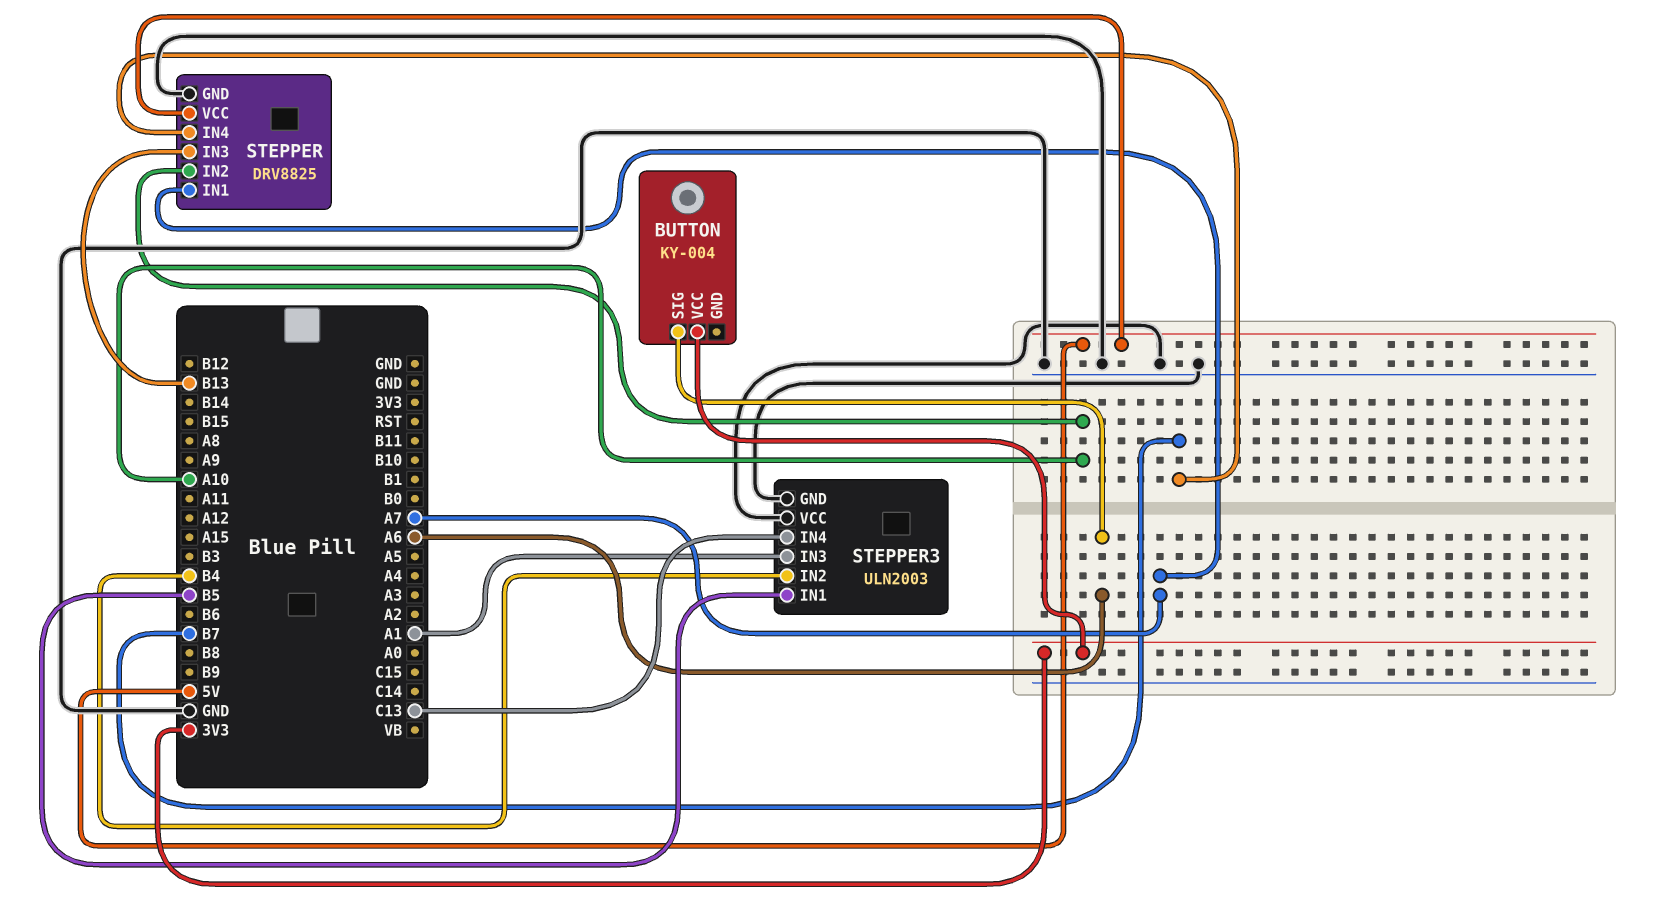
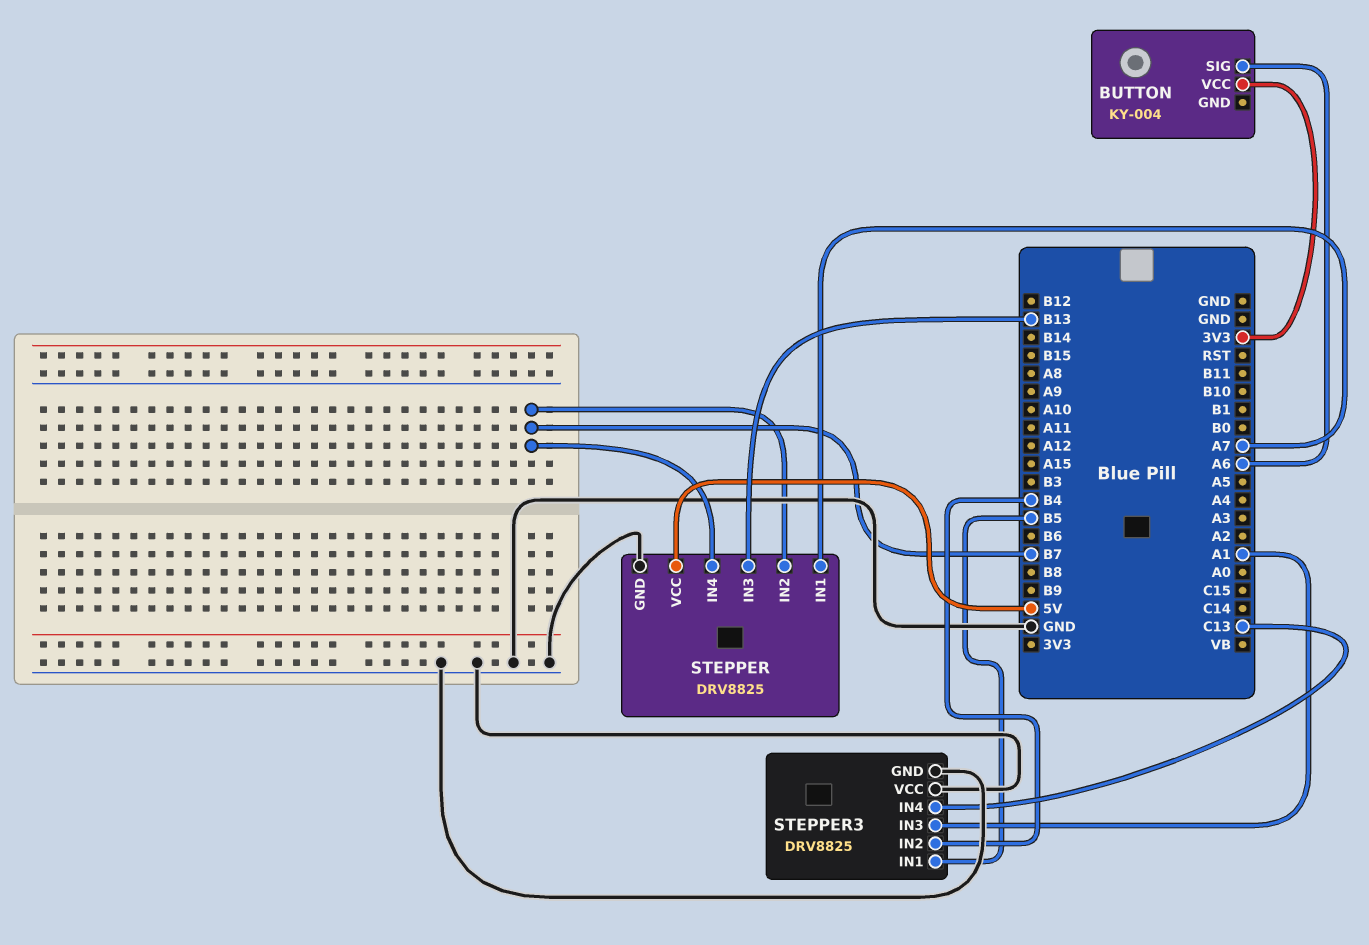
STEPPER pin IN2: A10 -> B7
STEPPER3: ULN2003 -> DRV8825

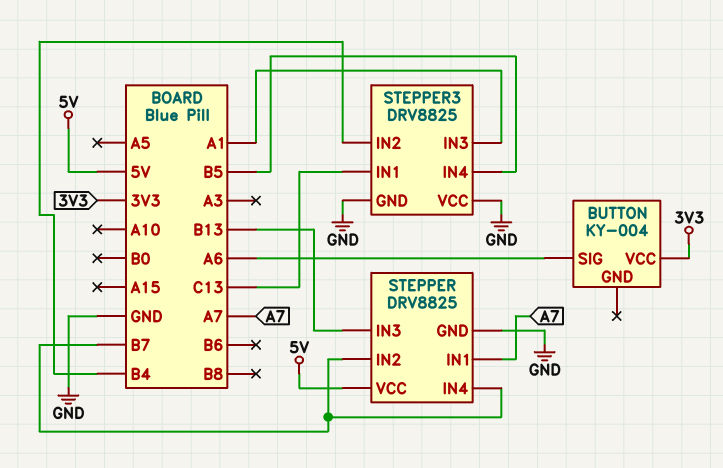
STEPPER3 pin IN1: B5 -> C13
STEPPER3 pin IN4: C13 -> B5

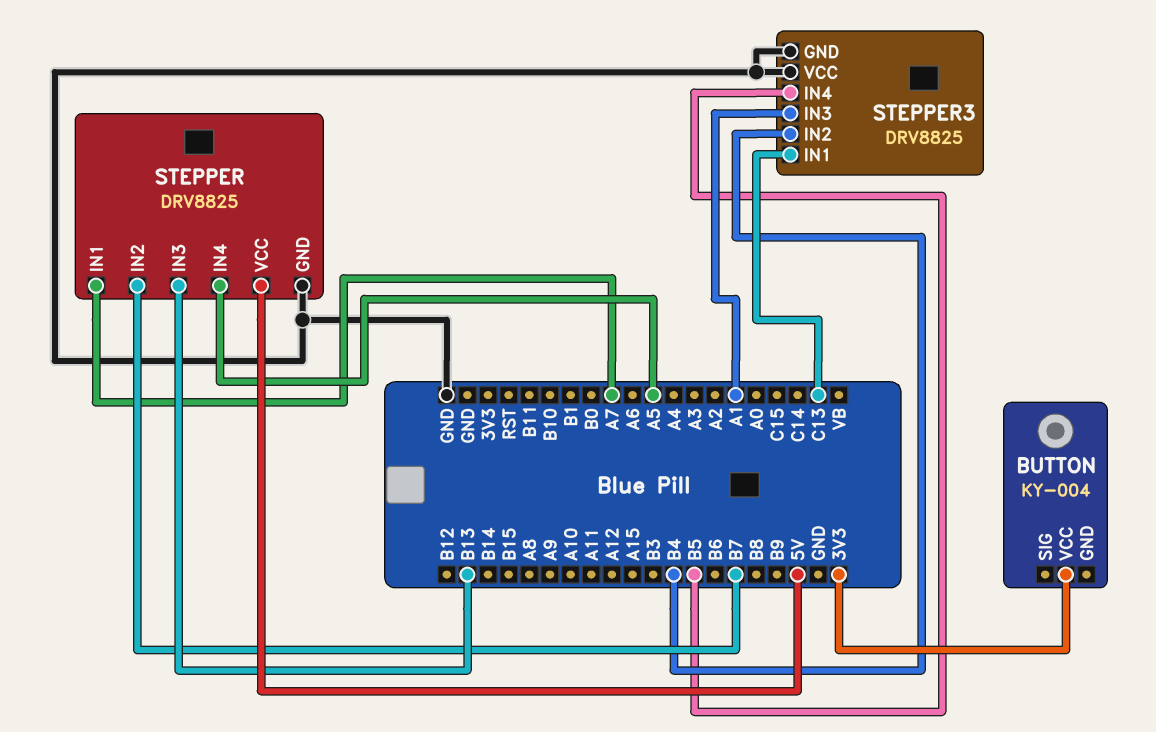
BUTTON pin SIG: A6 -> none
STEPPER pin IN4: B7 -> A5

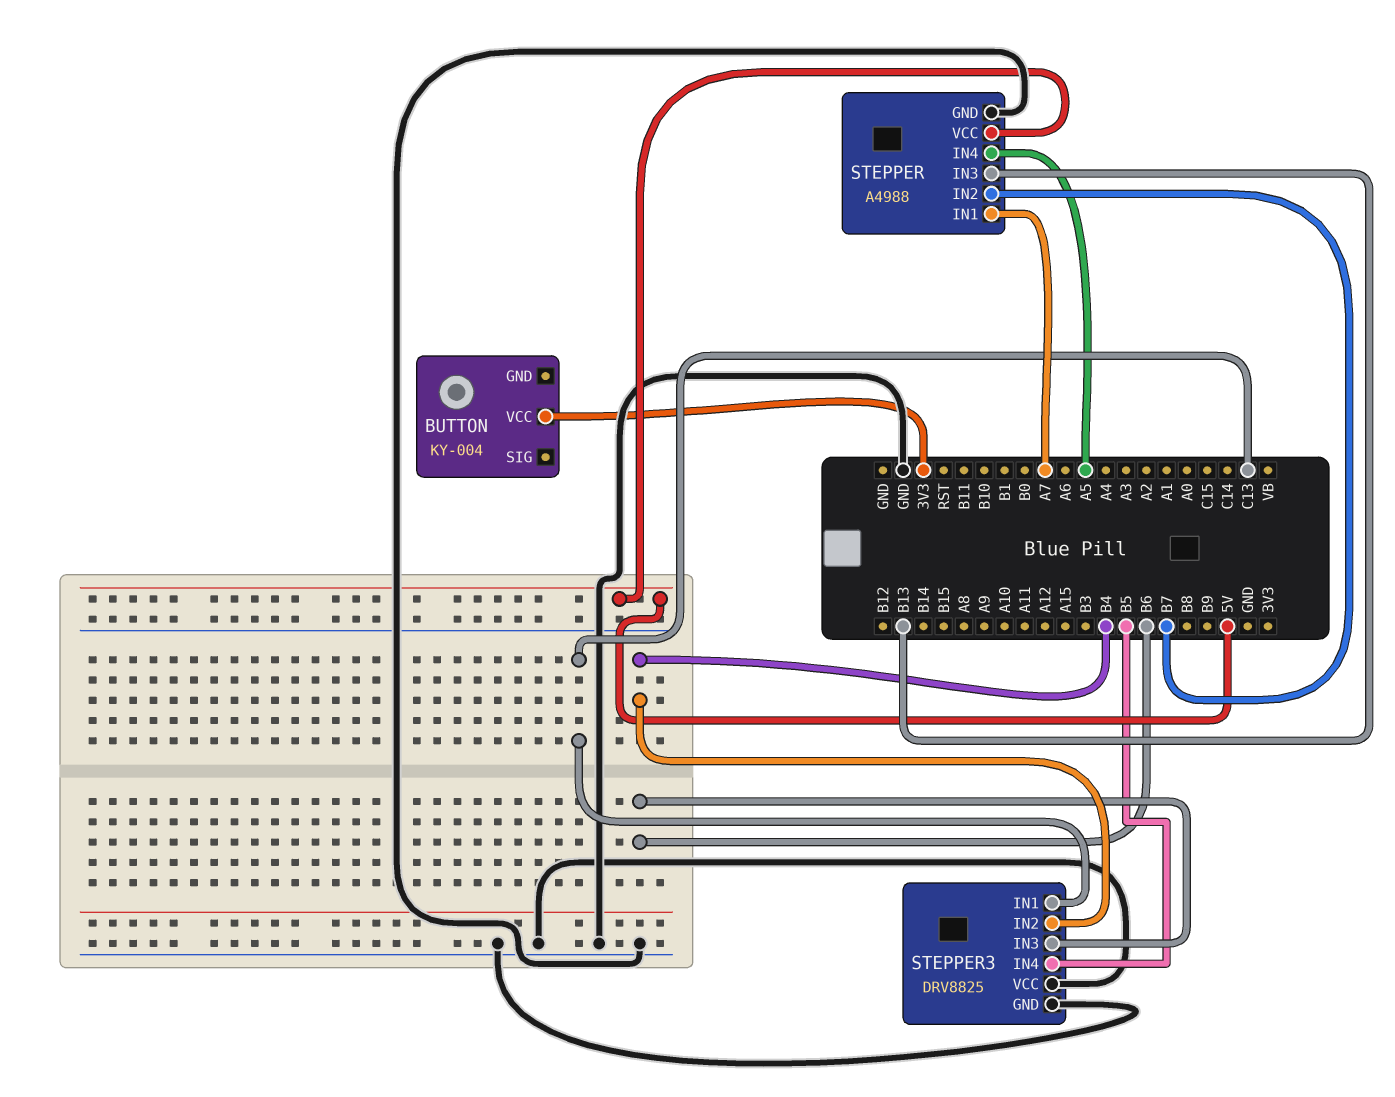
STEPPER: DRV8825 -> A4988
STEPPER3 pin IN3: A1 -> B6

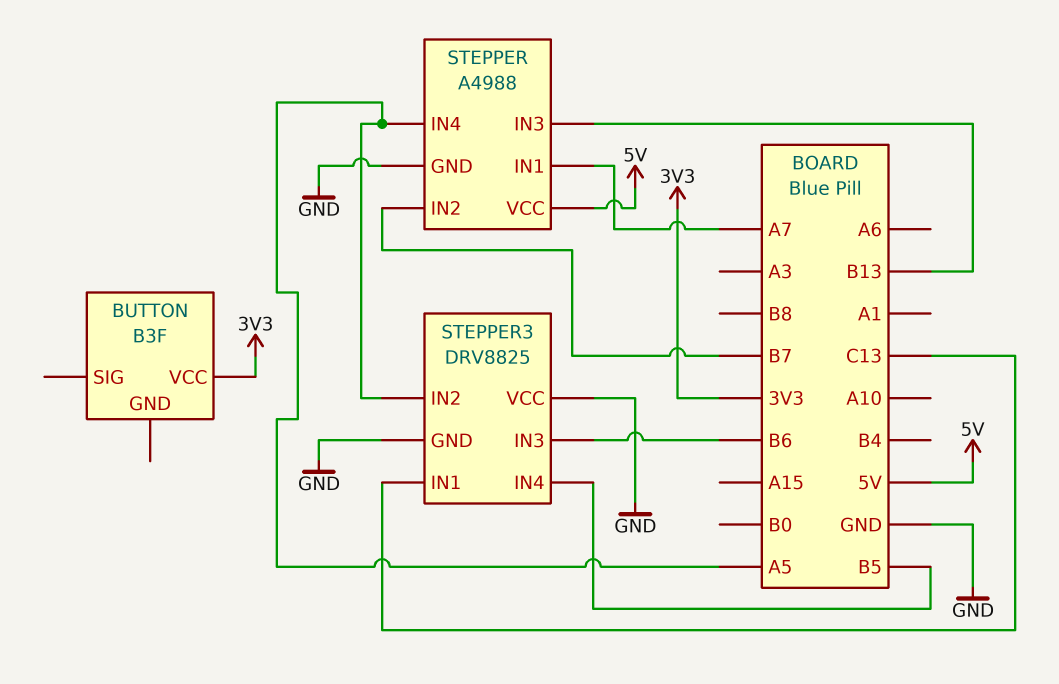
BUTTON: KY-004 -> B3F
STEPPER3 pin IN2: B4 -> A5

